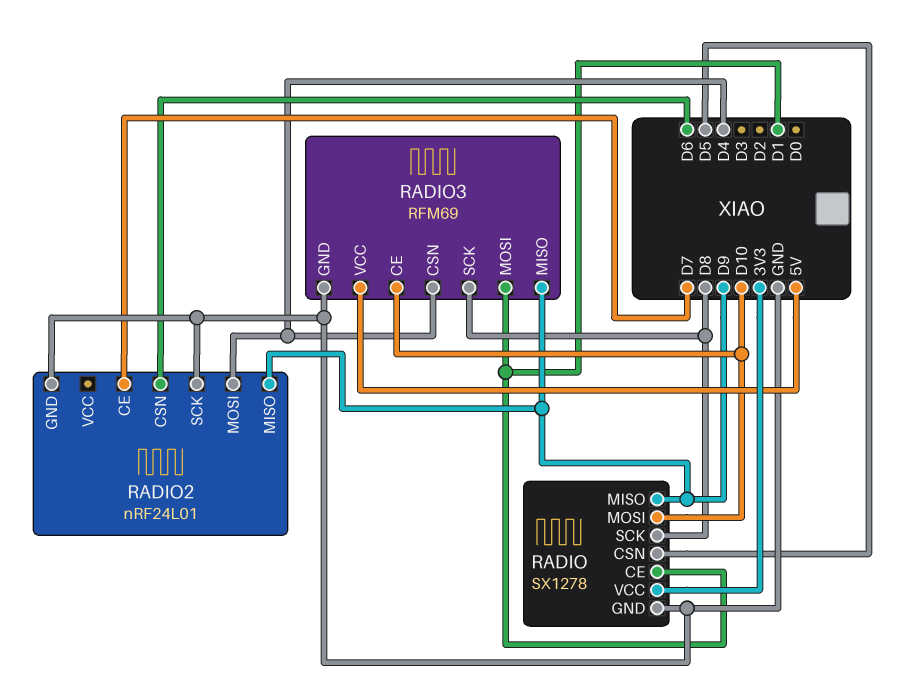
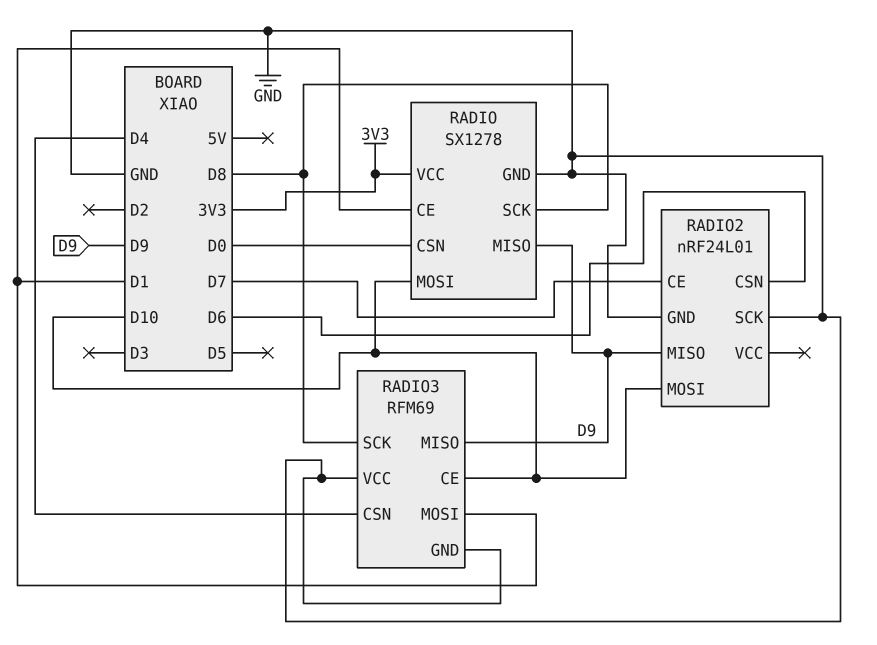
RADIO pin CSN: D5 -> D0
RADIO2 pin MOSI: D4 -> D10
RADIO3 pin VCC: 5V -> GND

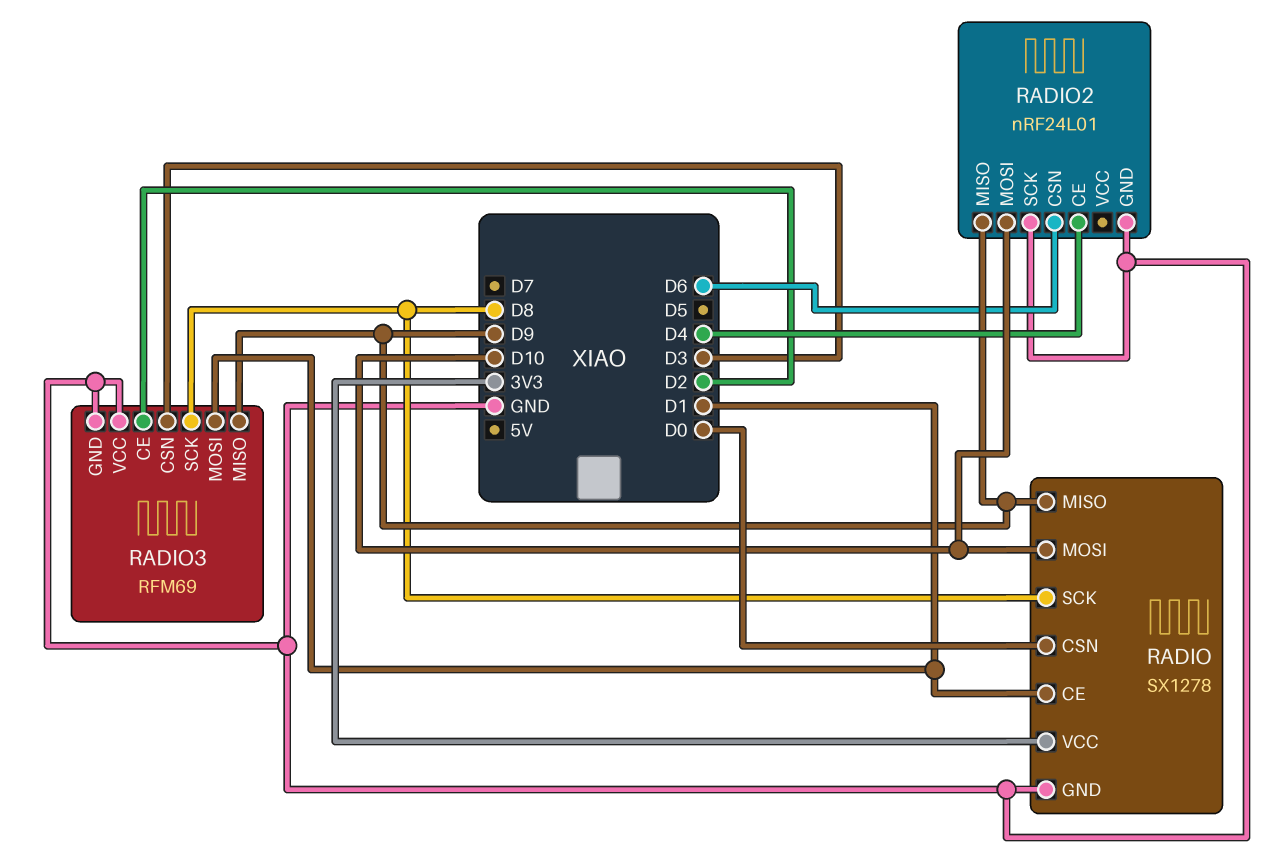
RADIO2 pin CE: D7 -> D4
RADIO3 pin CE: D10 -> D2
RADIO3 pin CSN: D4 -> D3

